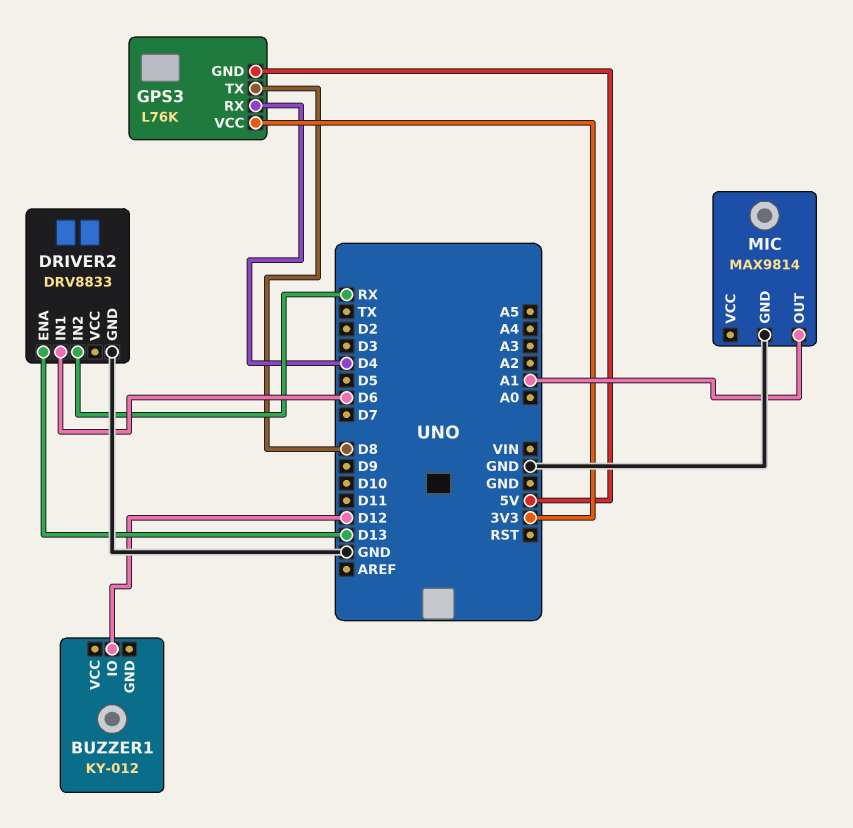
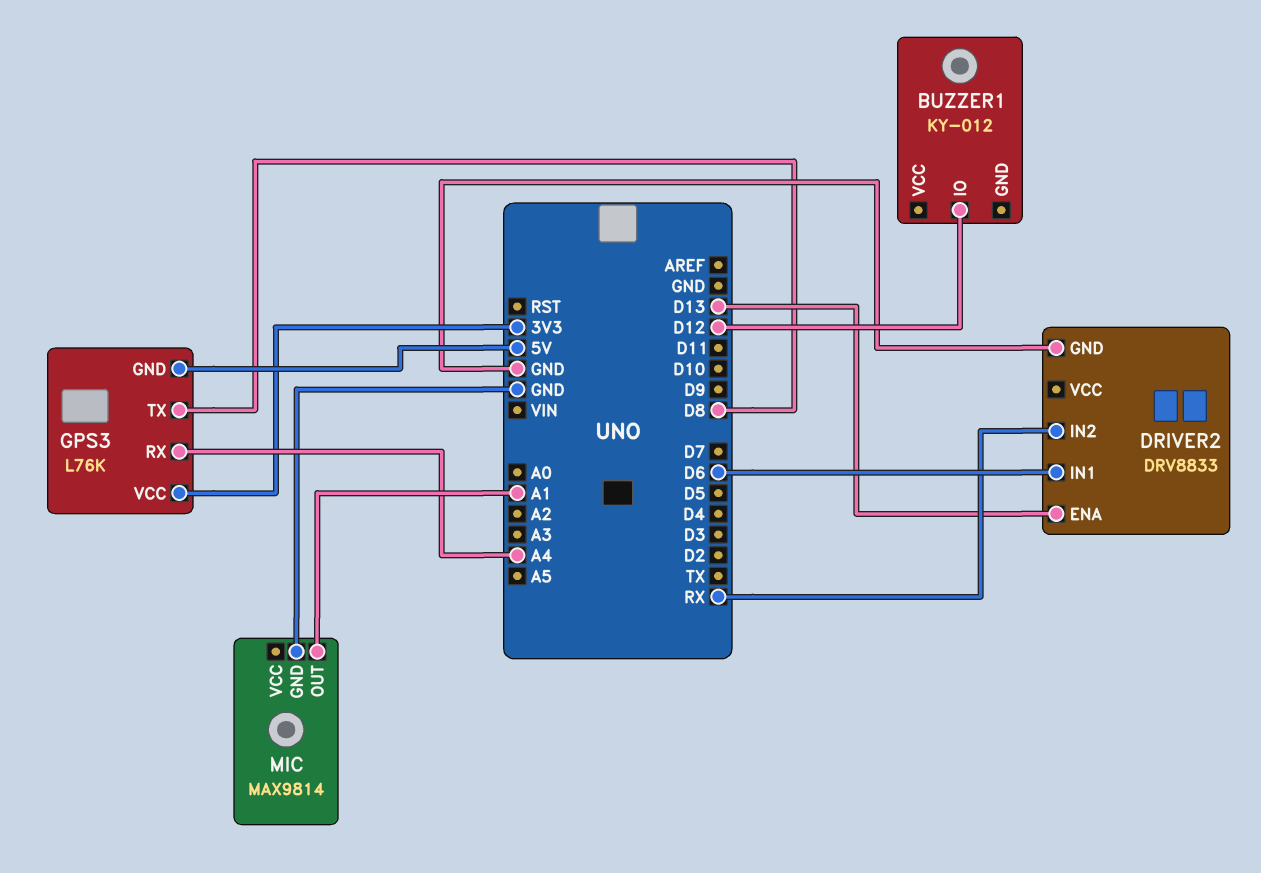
GPS3 pin RX: D4 -> A4

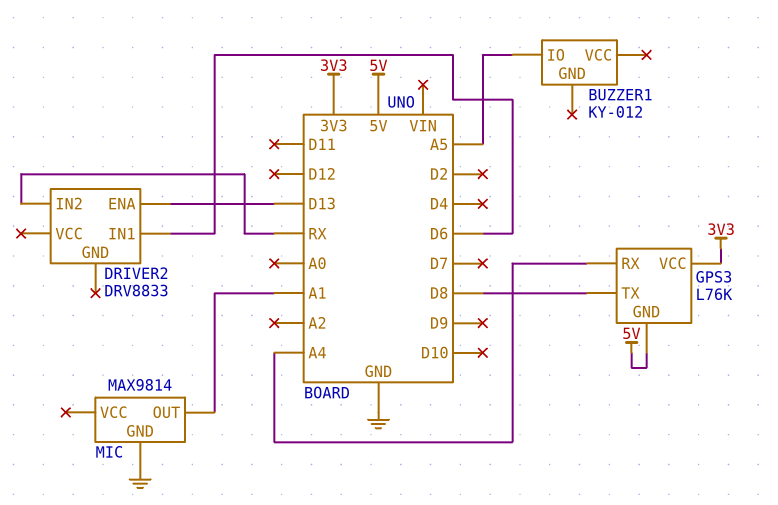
BUZZER1 pin IO: D12 -> A5
DRIVER2 pin GND: GND -> none

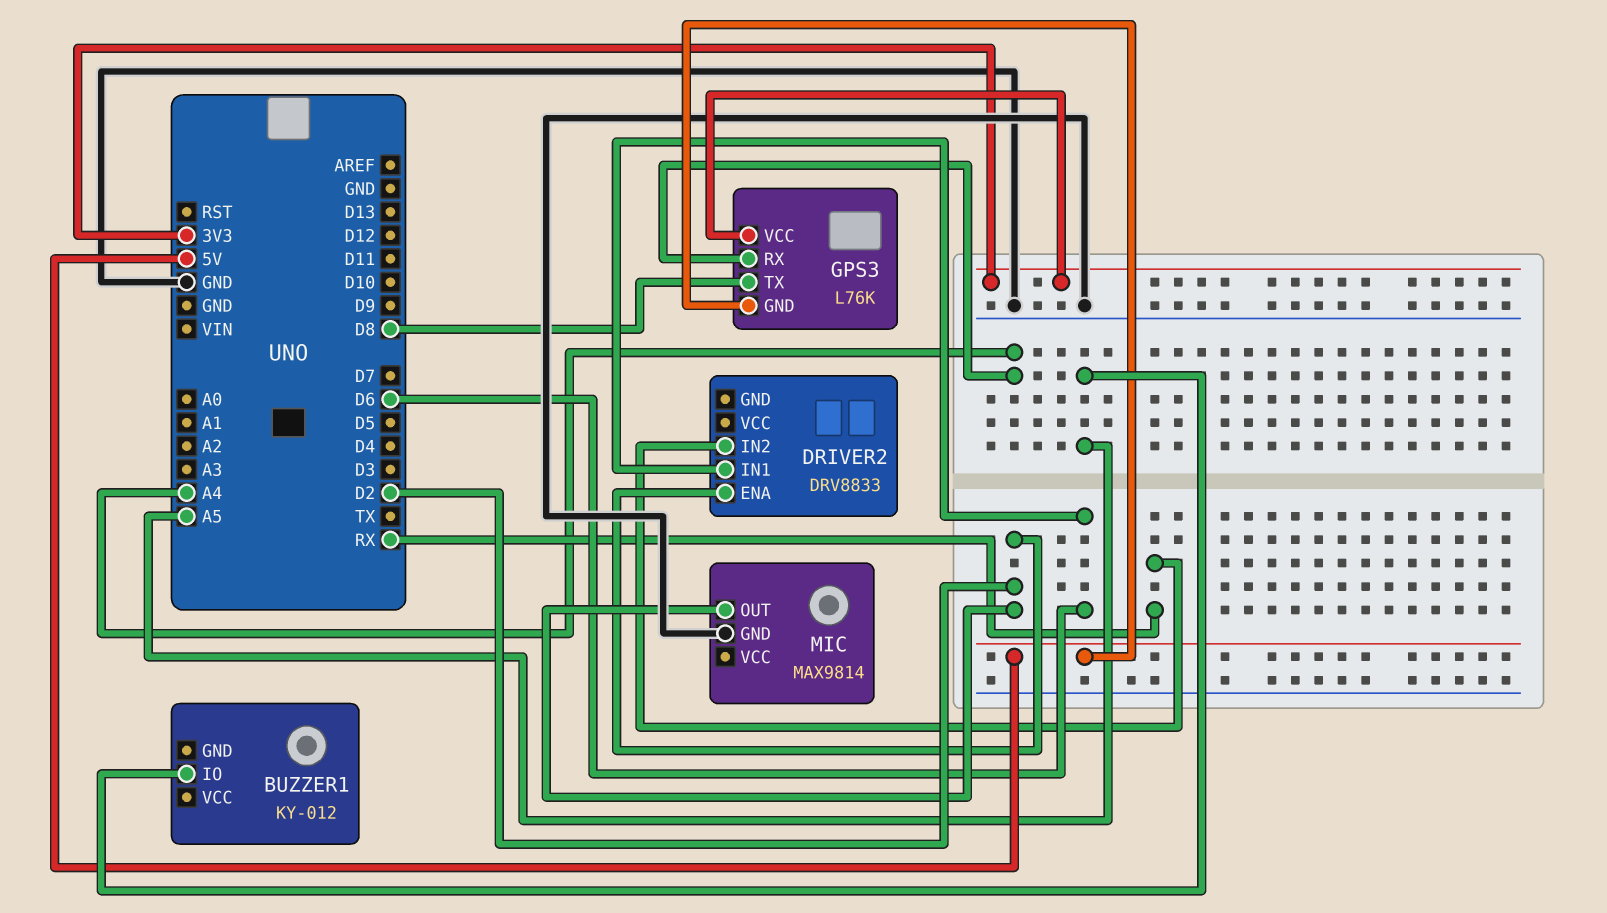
DRIVER2 pin ENA: D13 -> D2
MIC pin OUT: A1 -> D2

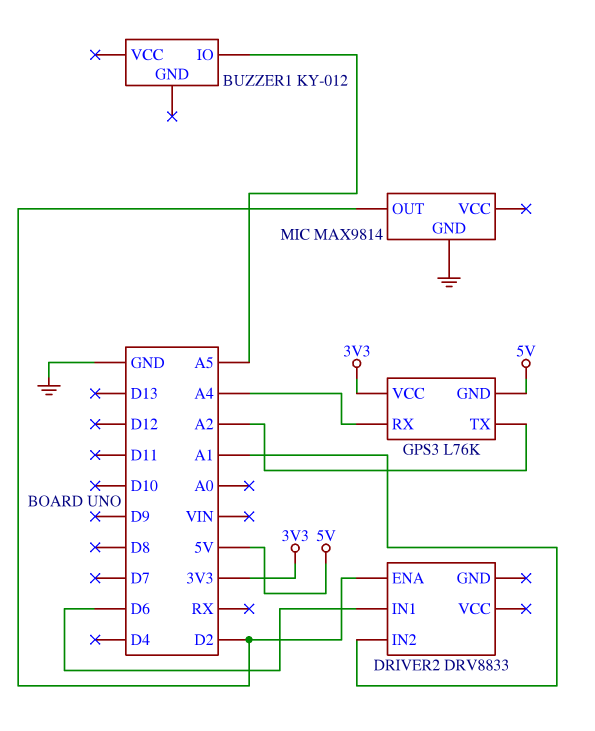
DRIVER2 pin IN2: RX -> A1
GPS3 pin TX: D8 -> A2

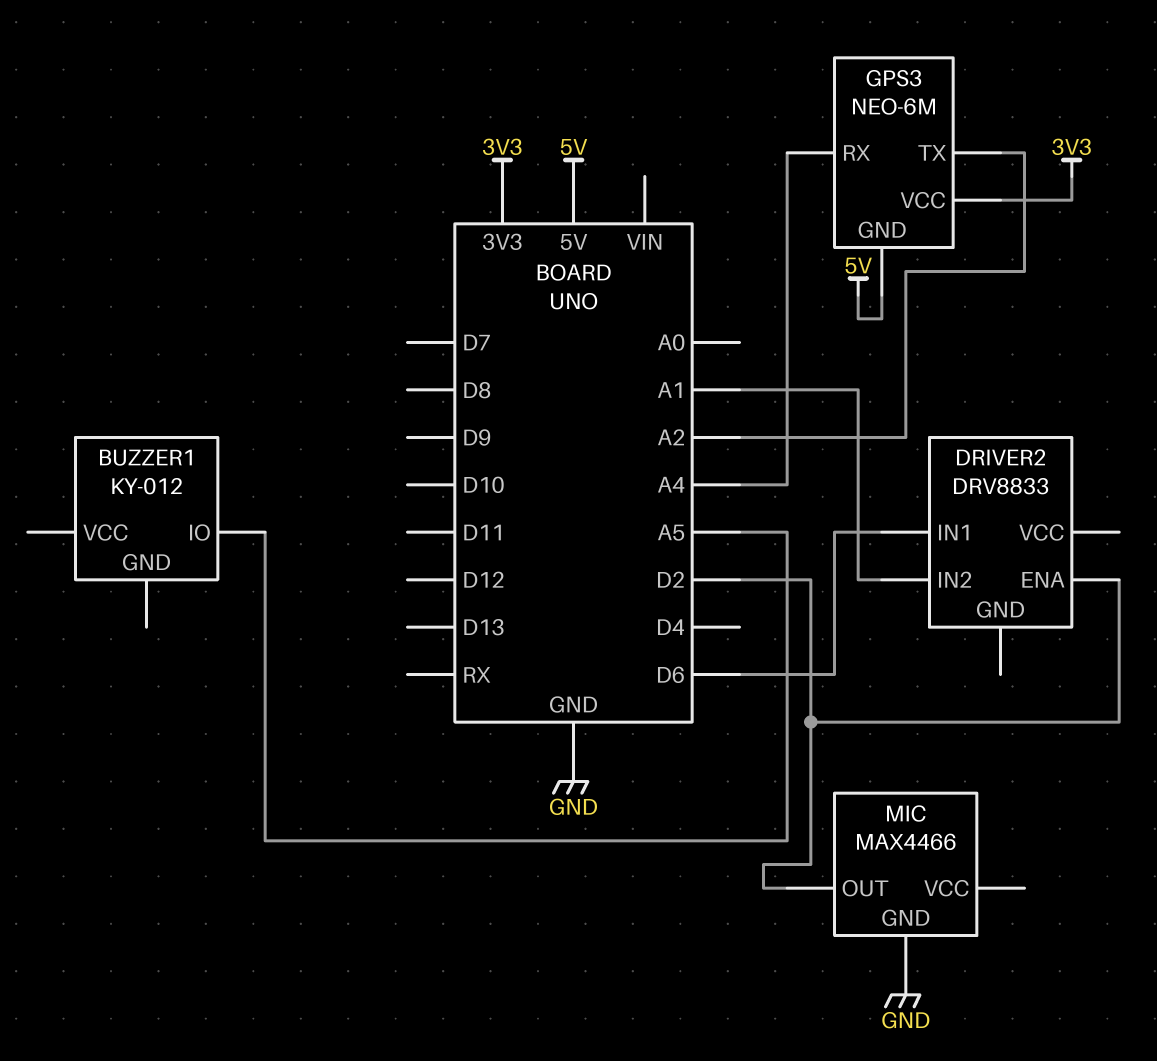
GPS3: L76K -> NEO-6M
MIC: MAX9814 -> MAX4466

